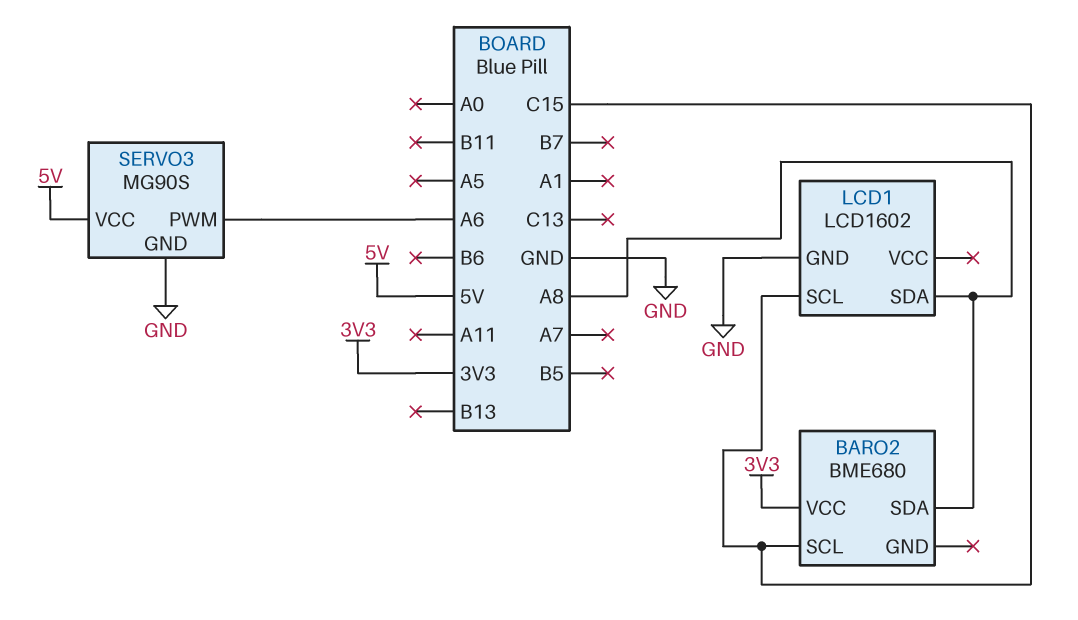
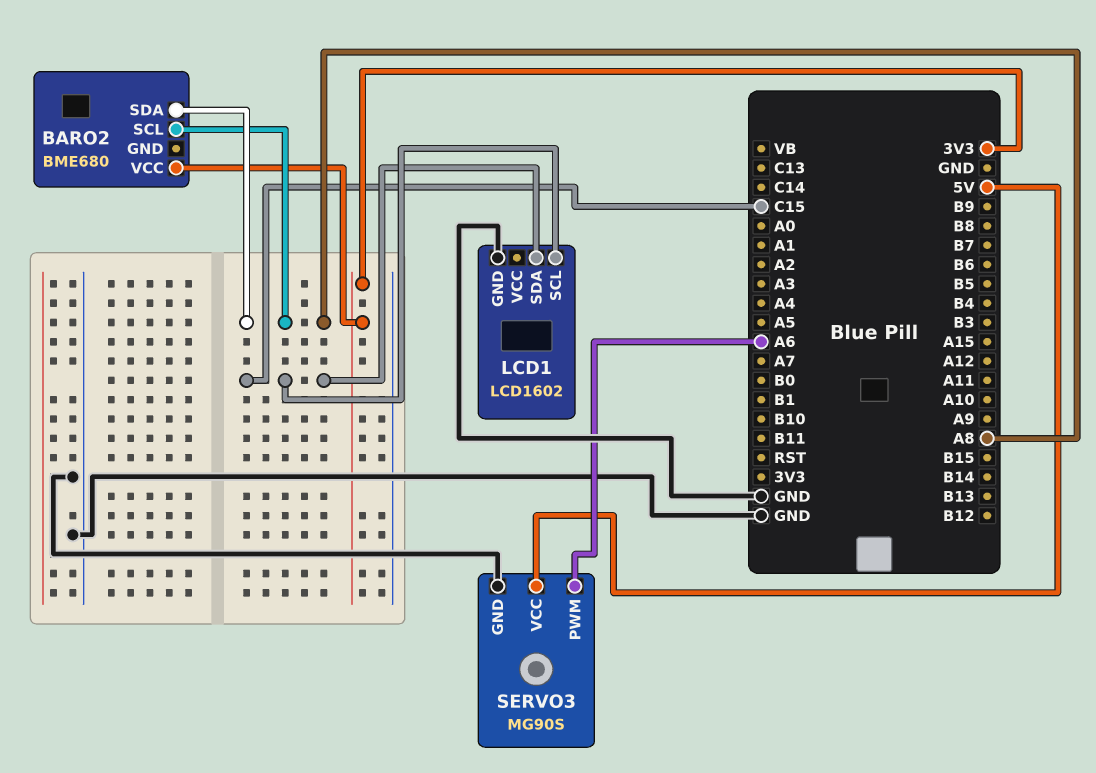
BARO2 pin SCL: C15 -> A8
LCD1 pin SDA: A8 -> C15

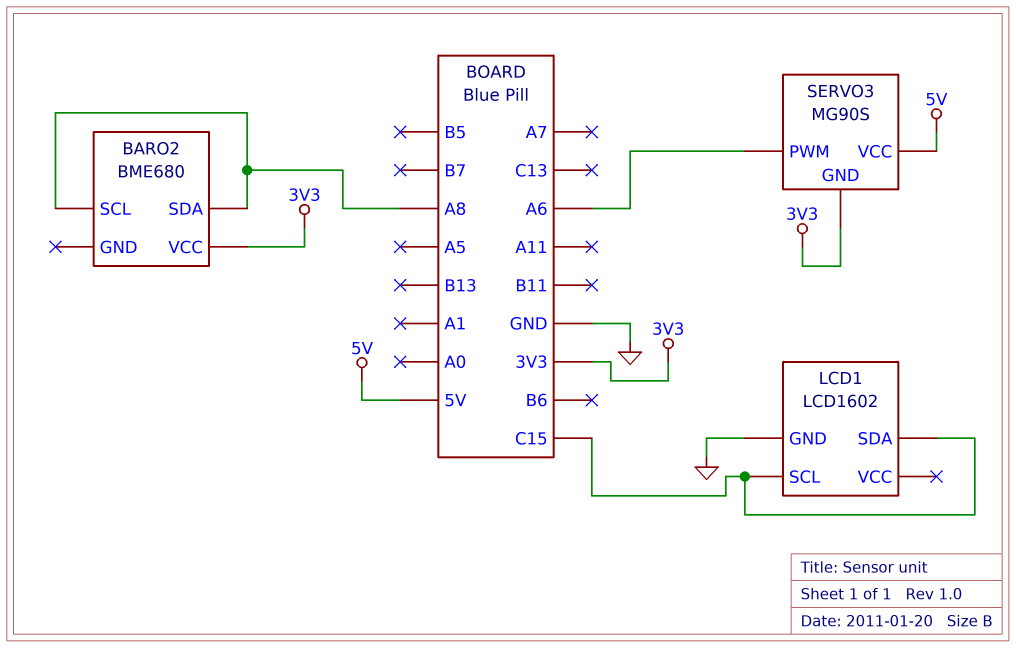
SERVO3 pin GND: GND -> 3V3

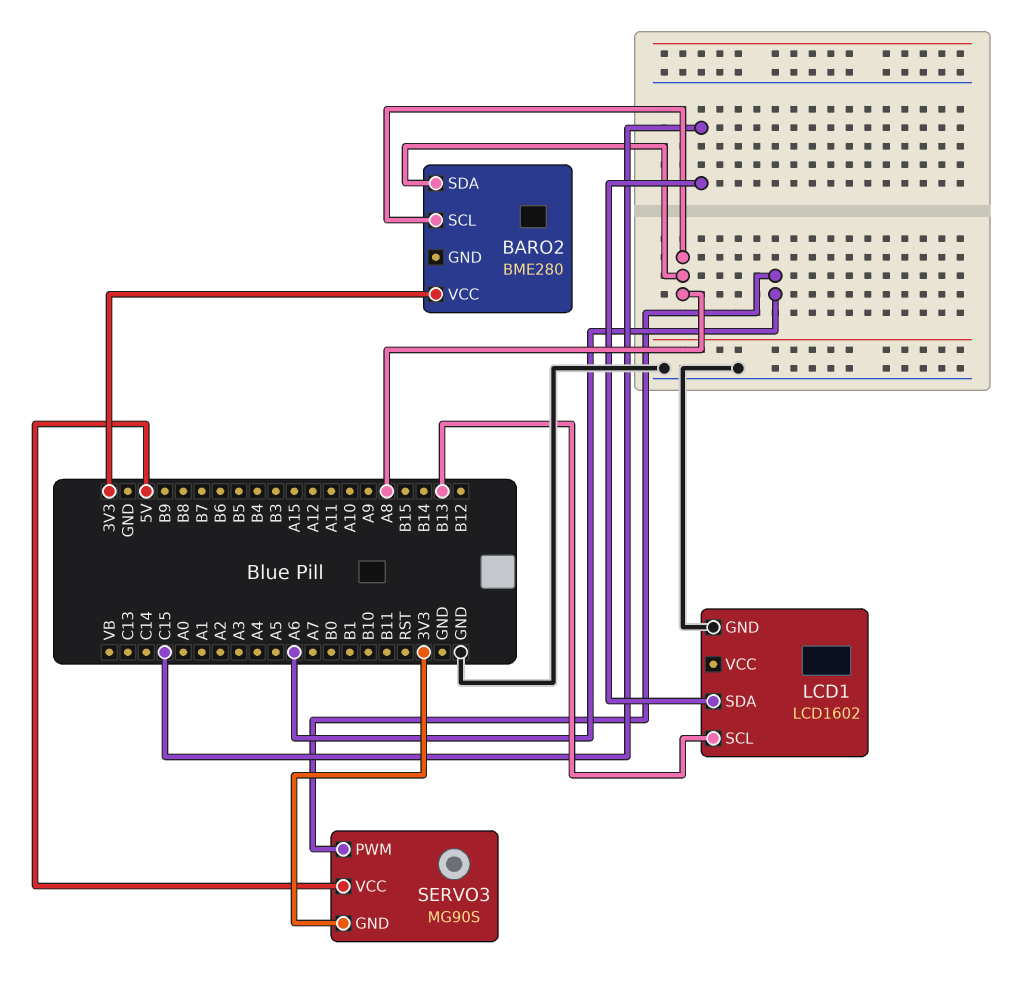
BARO2: BME680 -> BME280
LCD1 pin SCL: C15 -> B13

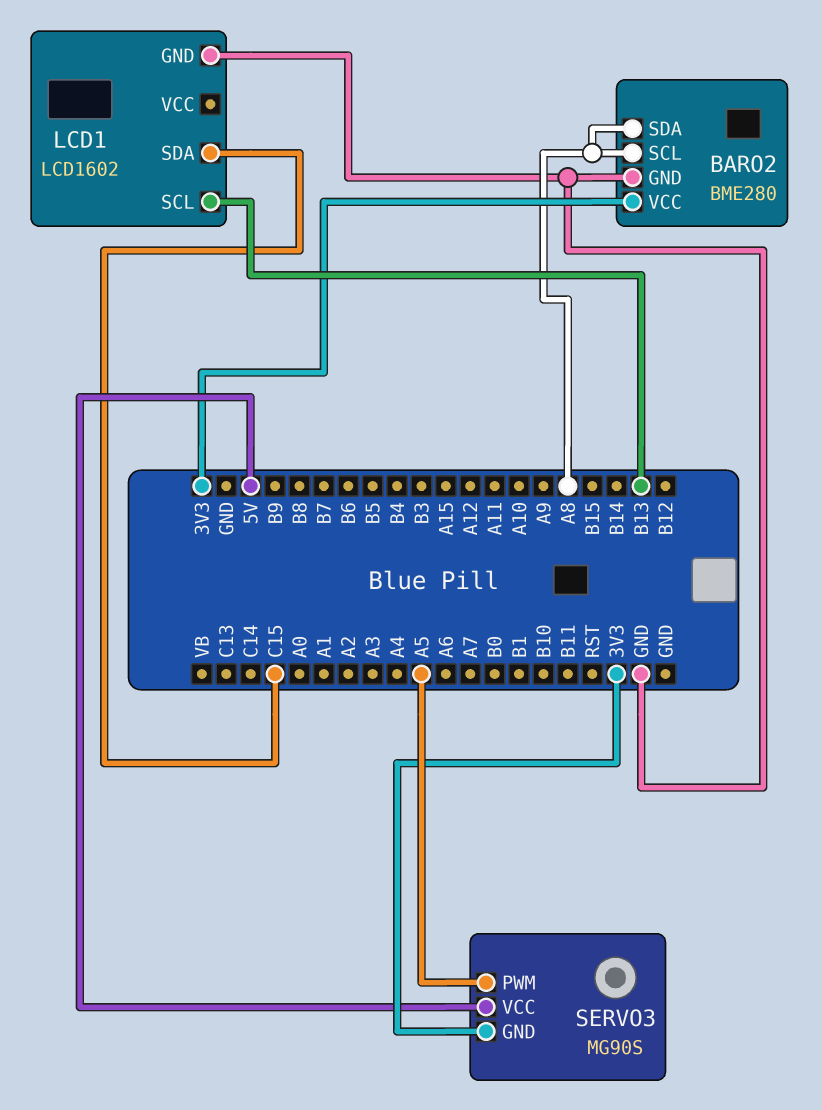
BARO2 pin GND: none -> GND
SERVO3 pin PWM: A6 -> A5

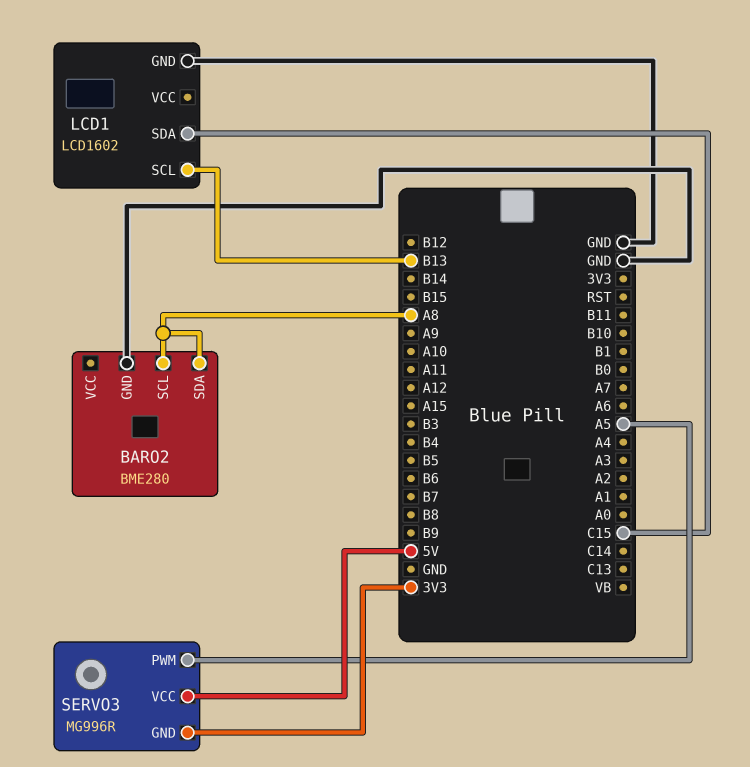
BARO2 pin VCC: 3V3 -> none
SERVO3: MG90S -> MG996R

